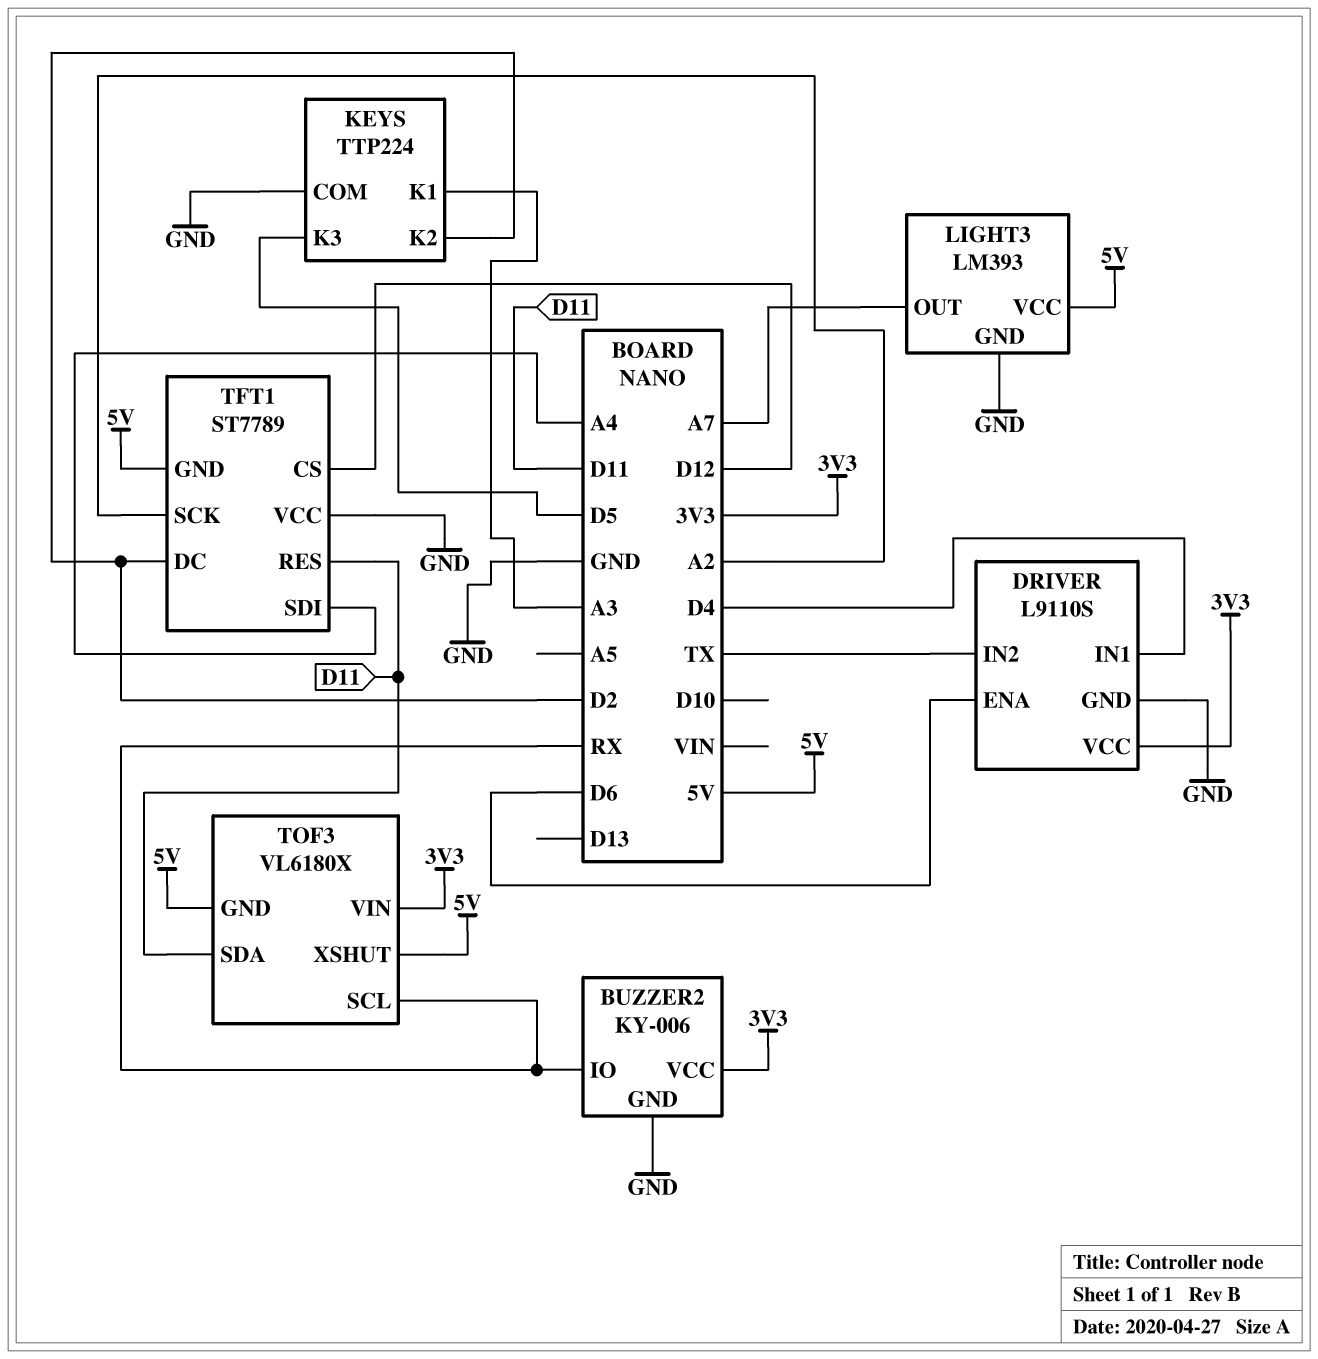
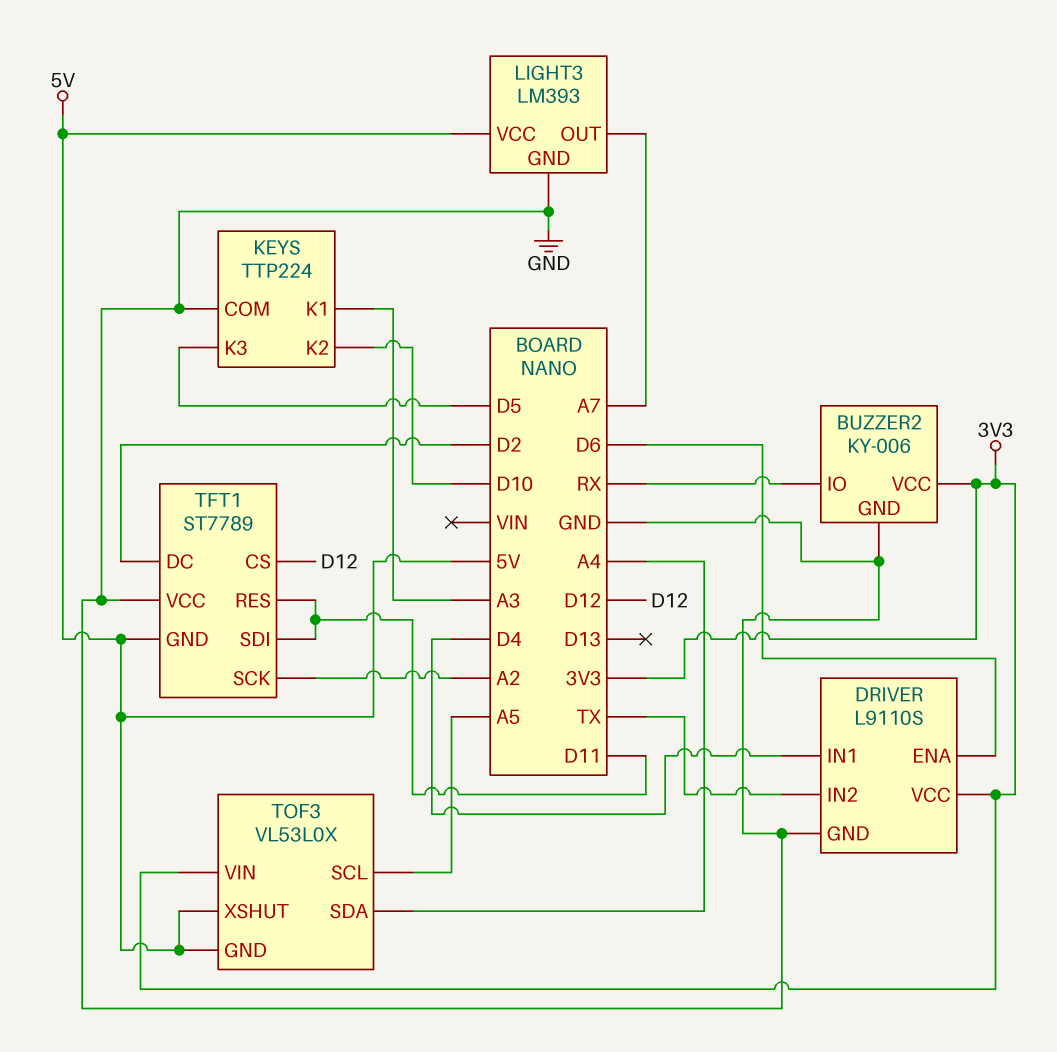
KEYS pin K2: D2 -> D10
TFT1 pin SDI: A4 -> D11
TOF3: VL6180X -> VL53L0X
TOF3 pin SCL: RX -> A5
TOF3 pin SDA: D11 -> A4

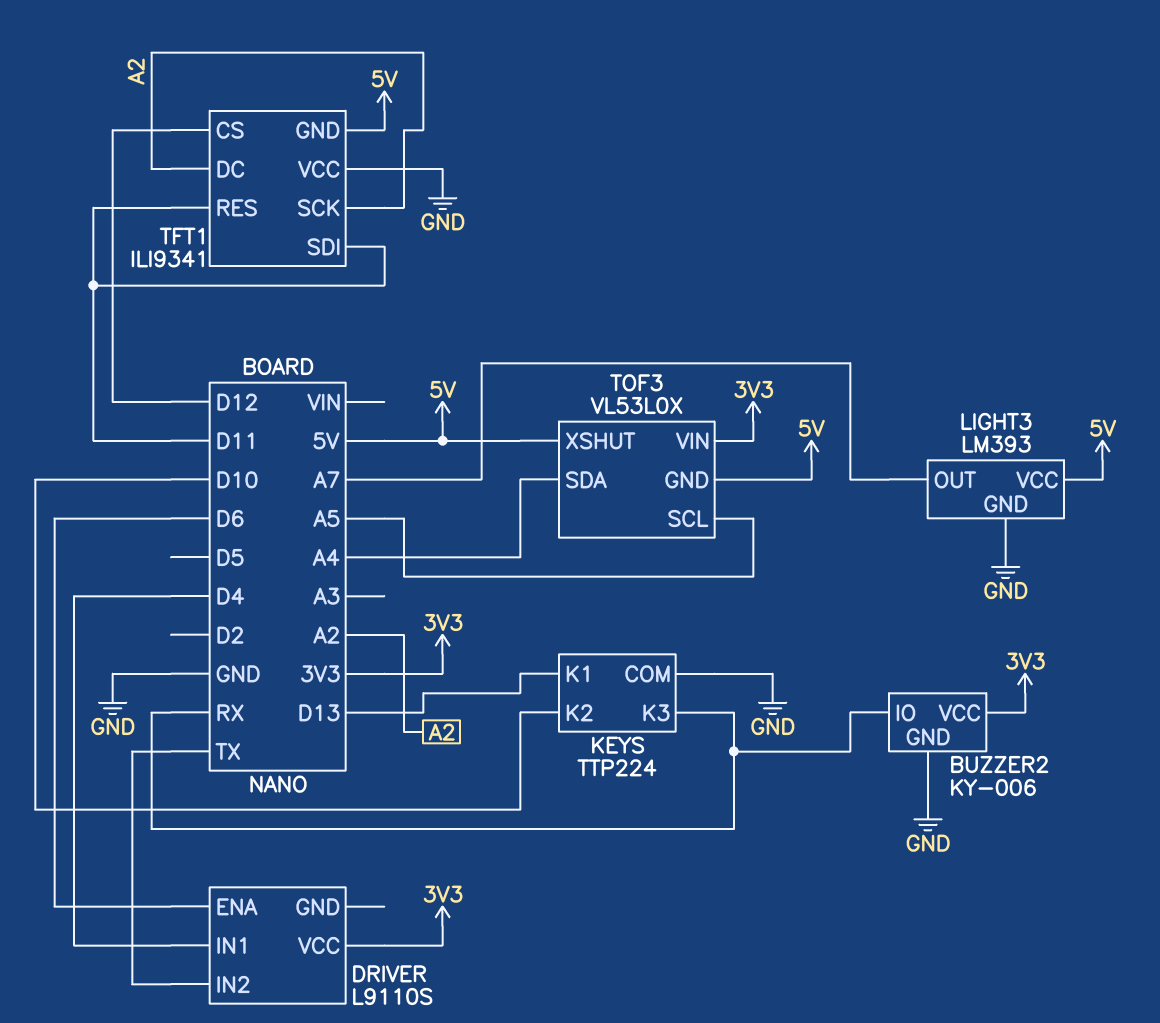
DRIVER pin GND: GND -> none
KEYS pin K1: A3 -> D13
KEYS pin K3: D5 -> RX
TFT1: ST7789 -> ILI9341
TFT1 pin DC: D2 -> A2

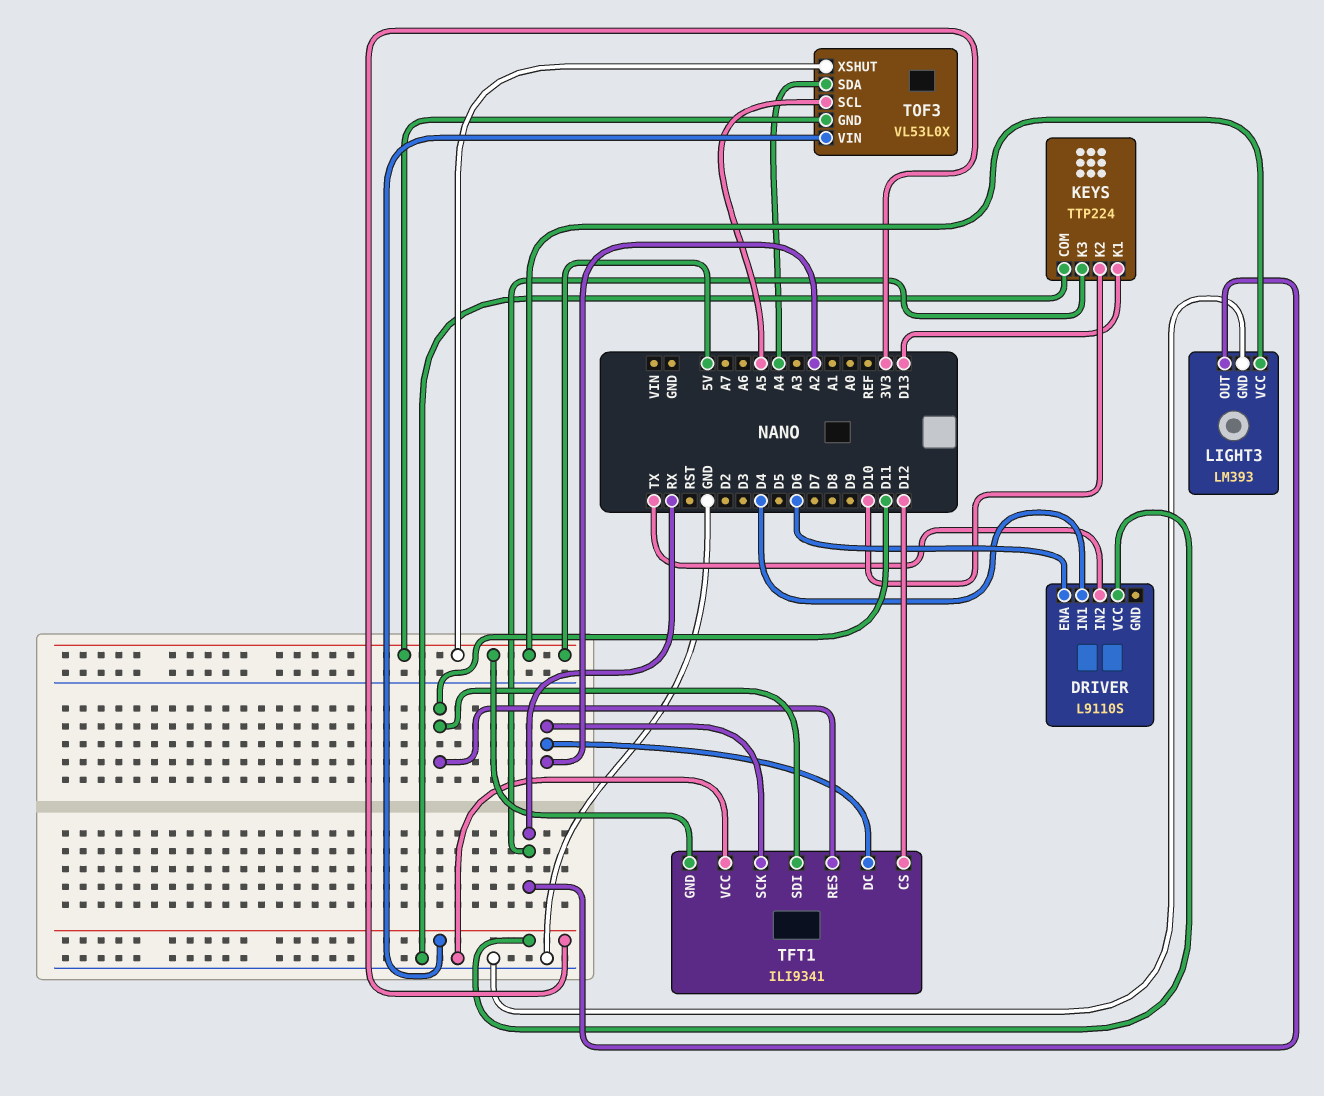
BUZZER2: KY-006 -> none
BUZZER2 pin GND: GND -> none
BUZZER2 pin IO: RX -> none
BUZZER2 pin VCC: 3V3 -> none
LIGHT3 pin OUT: A7 -> RX

